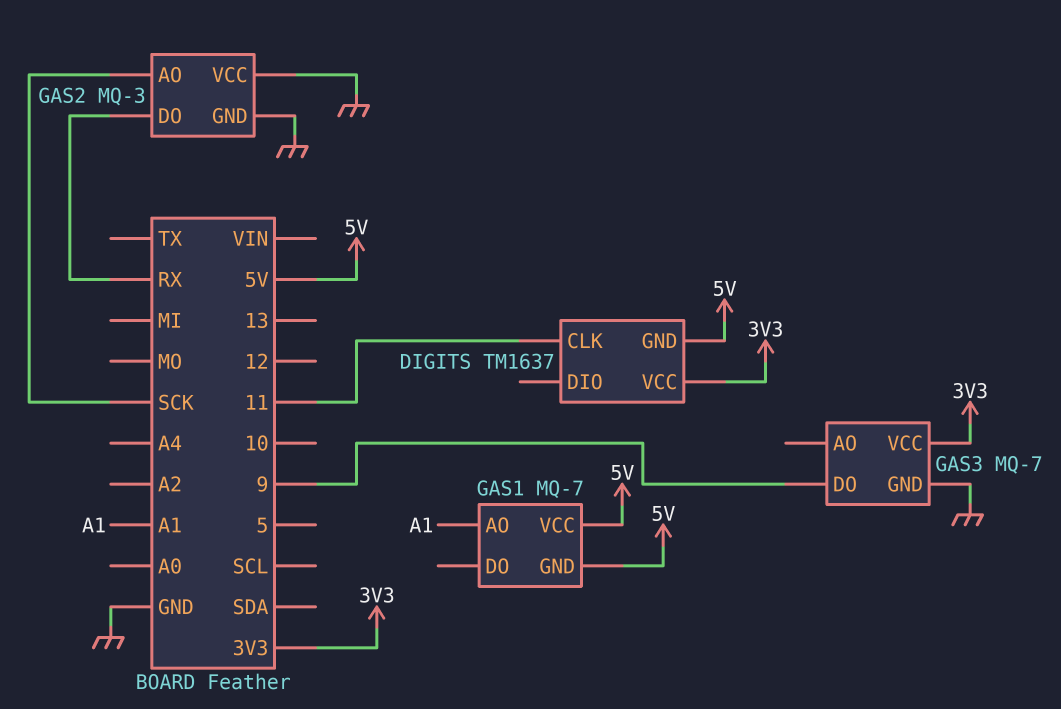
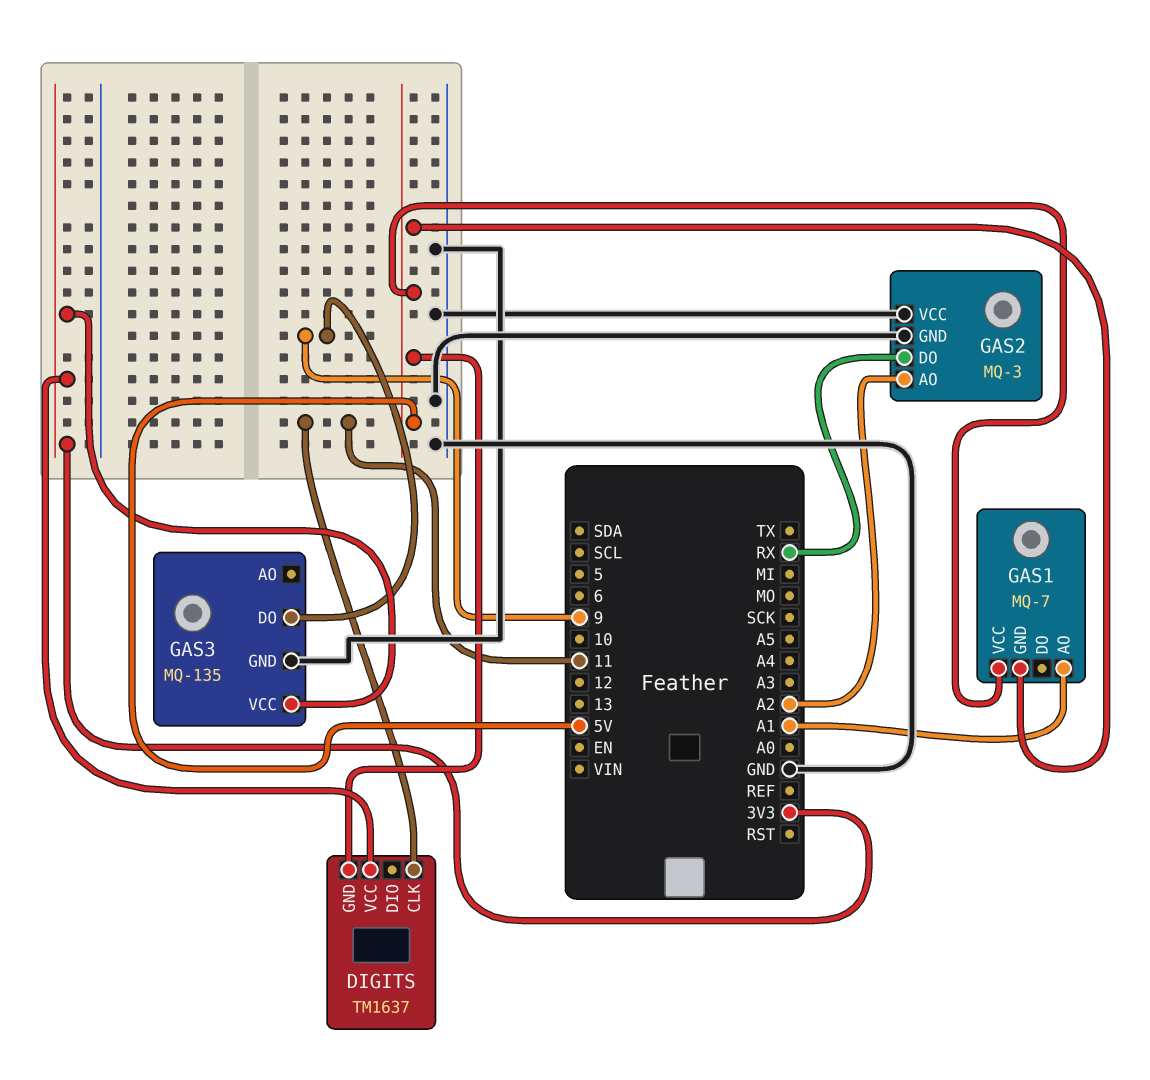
GAS2 pin AO: SCK -> A2
GAS3: MQ-7 -> MQ-135

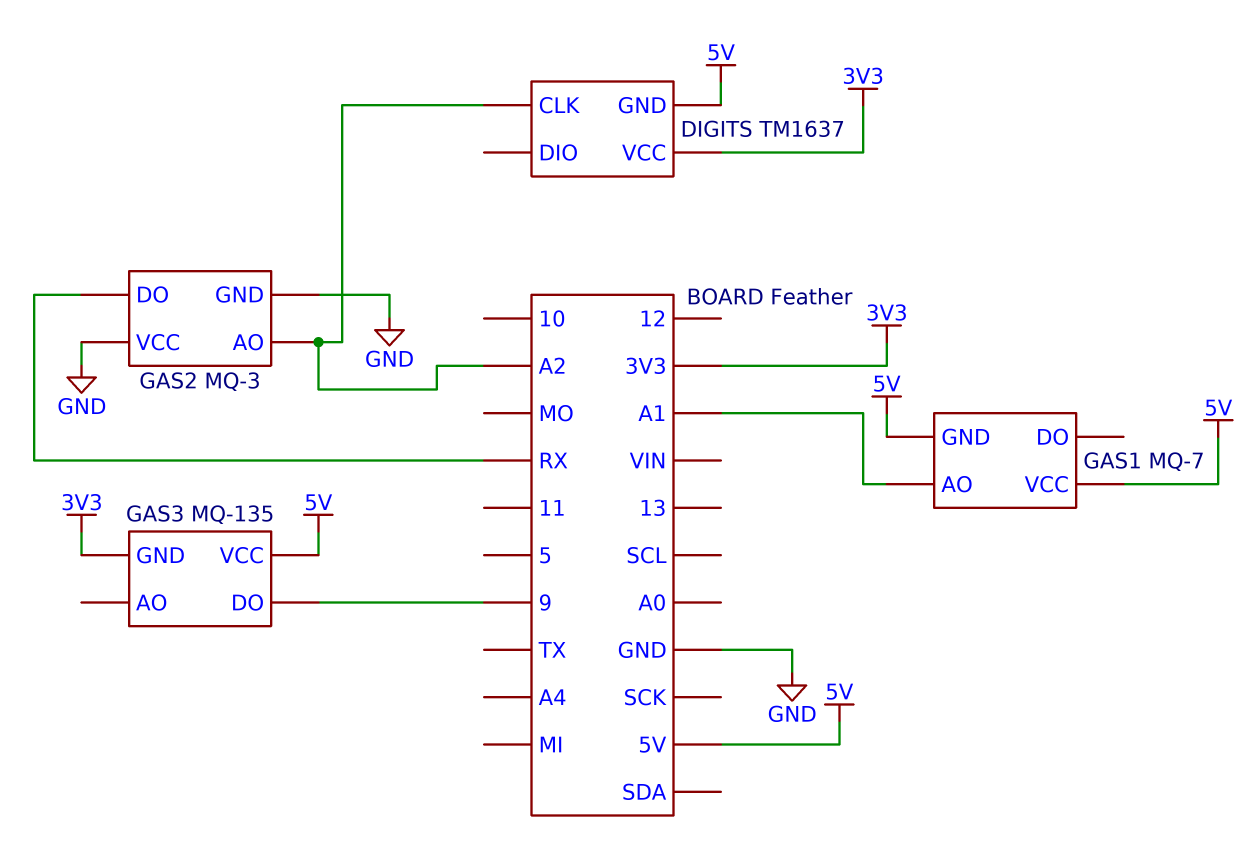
DIGITS pin CLK: 11 -> A2
GAS3 pin GND: GND -> 3V3
GAS3 pin VCC: 3V3 -> 5V

